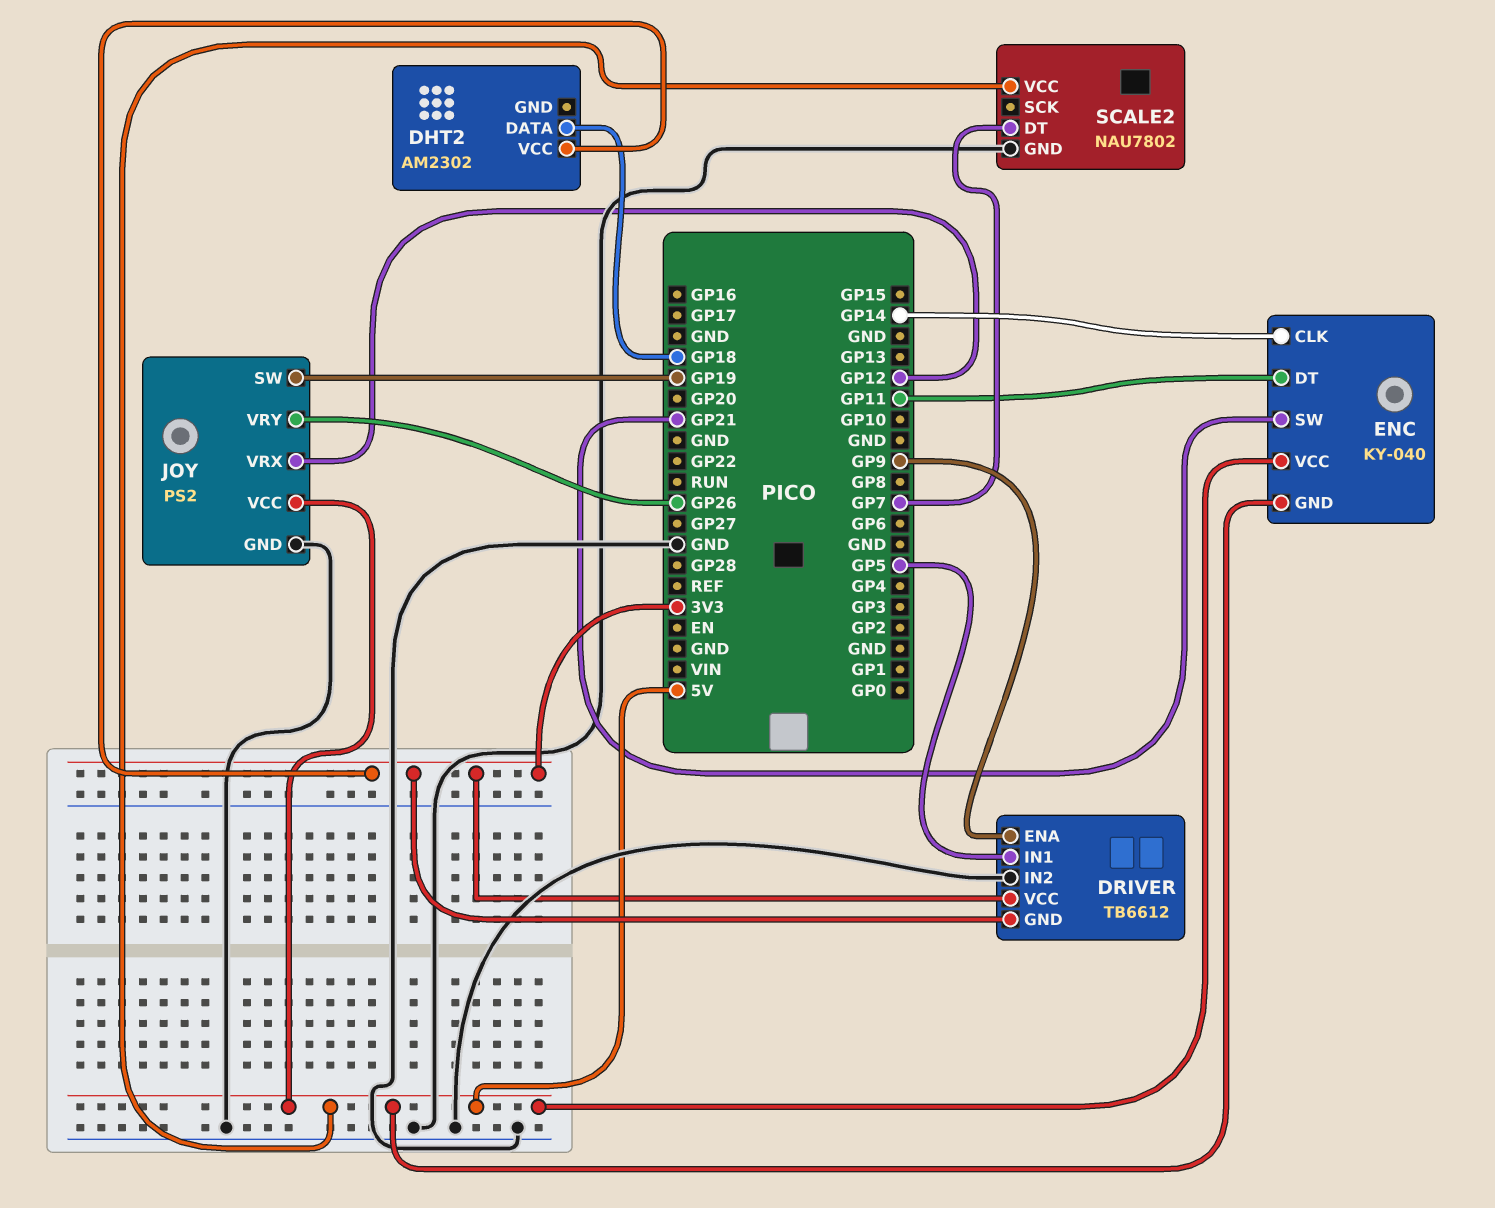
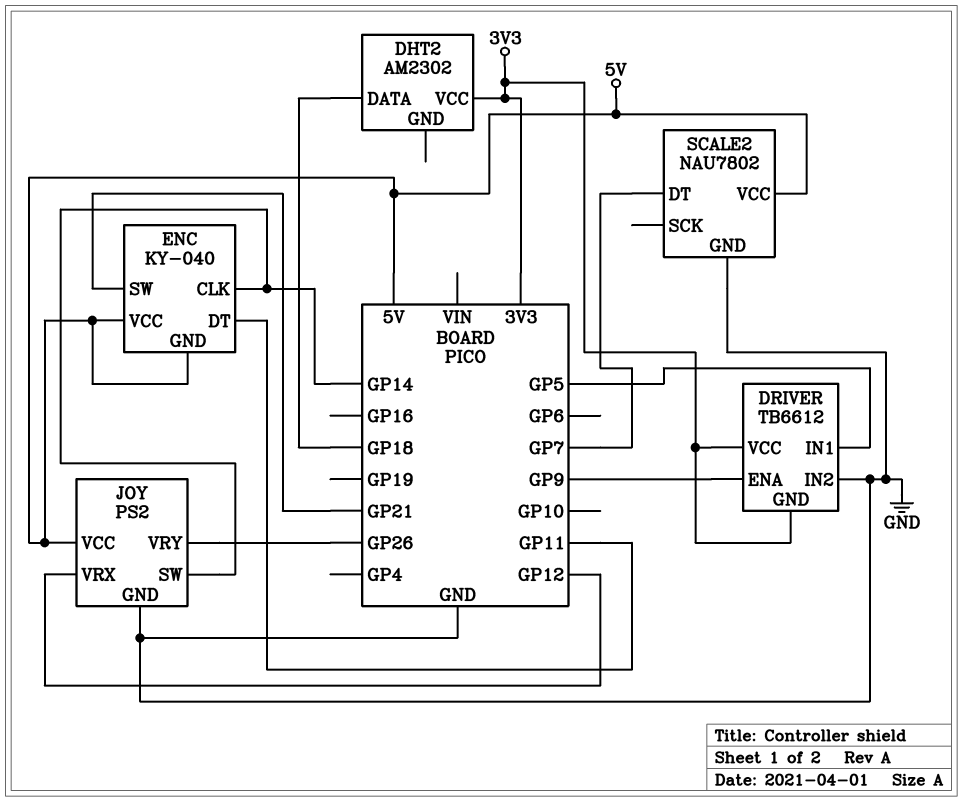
JOY pin SW: GP19 -> GP14

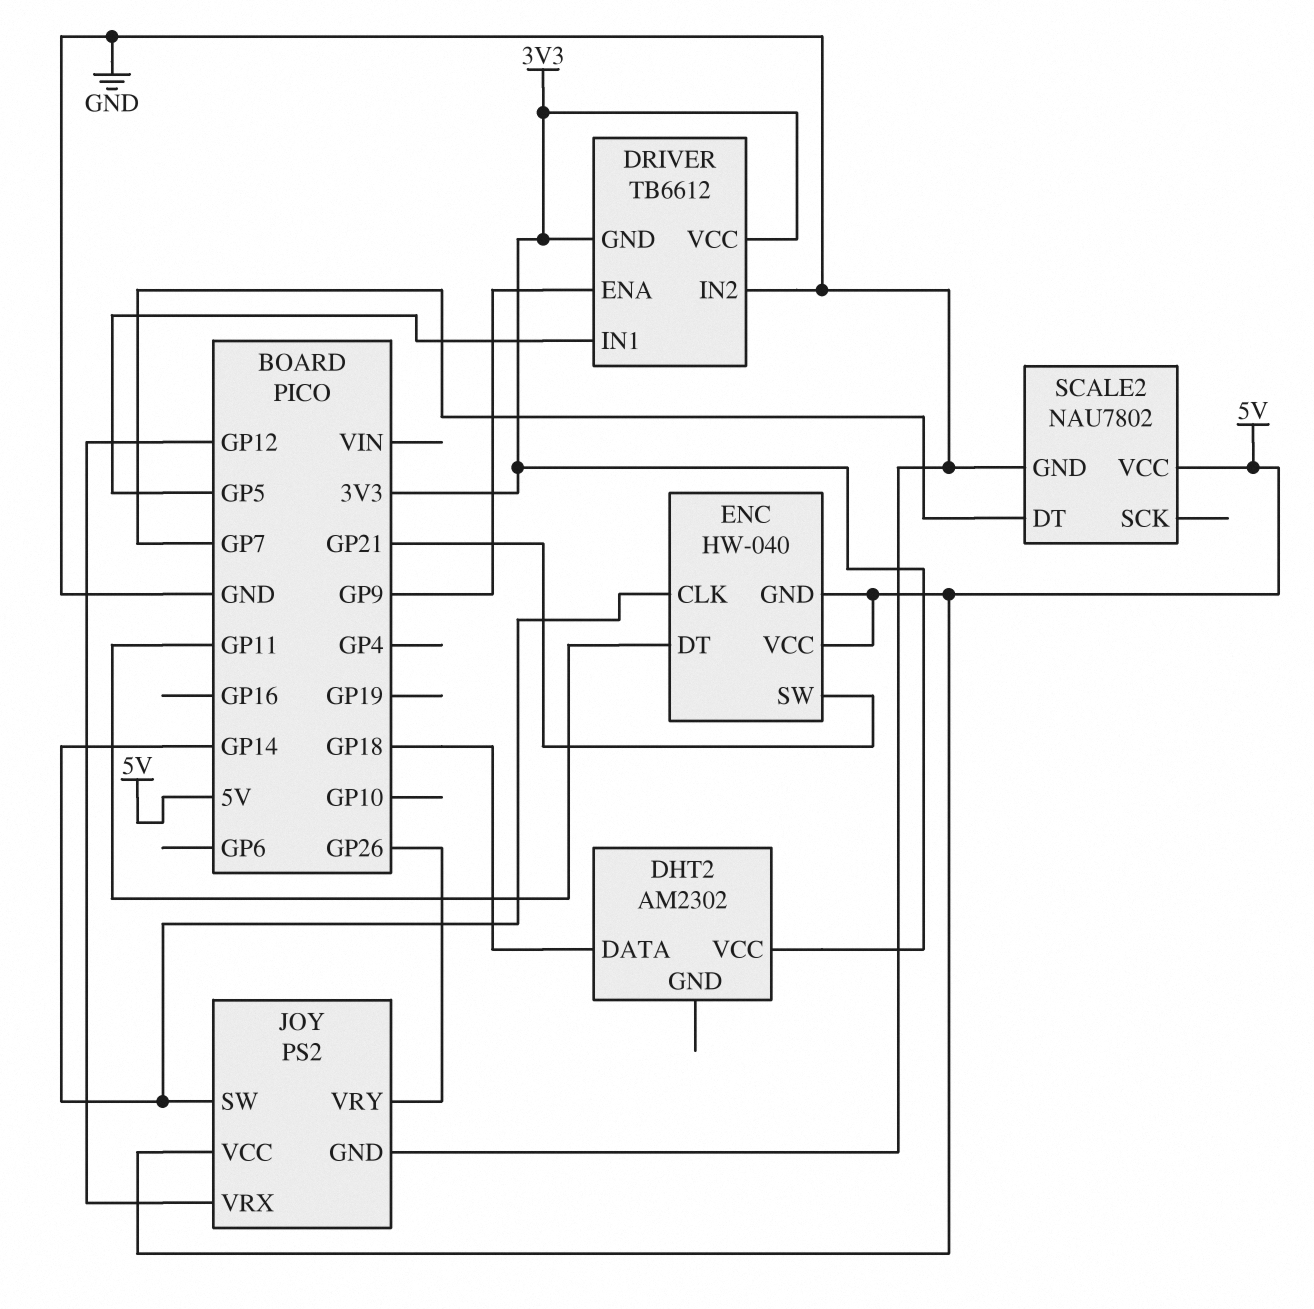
ENC: KY-040 -> HW-040

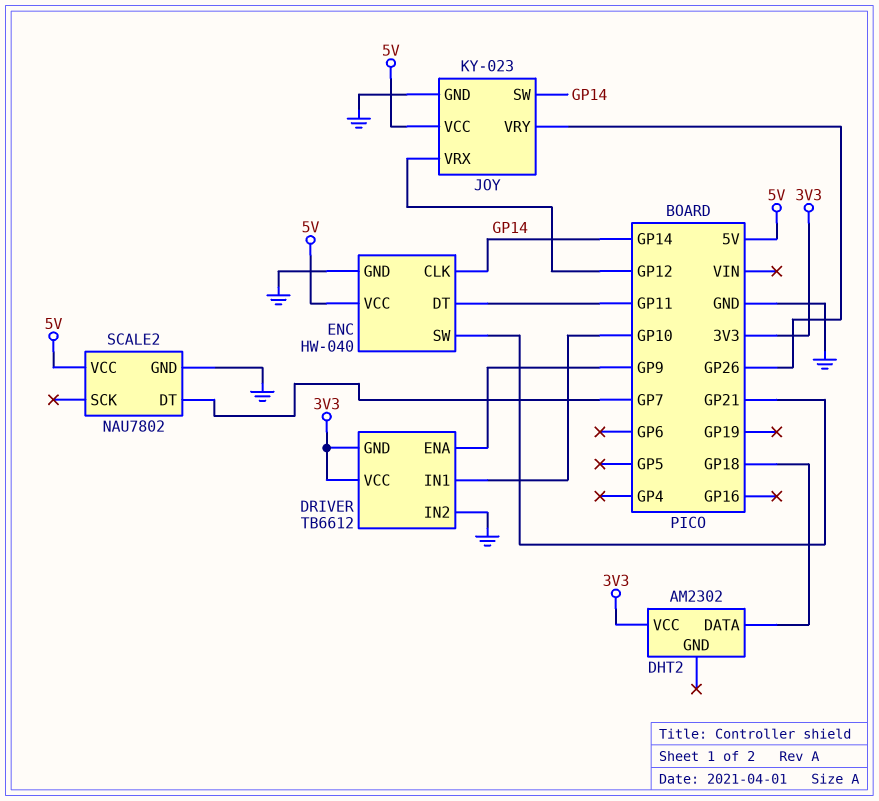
DRIVER pin IN1: GP5 -> GP10
ENC pin GND: 5V -> GND
JOY: PS2 -> KY-023

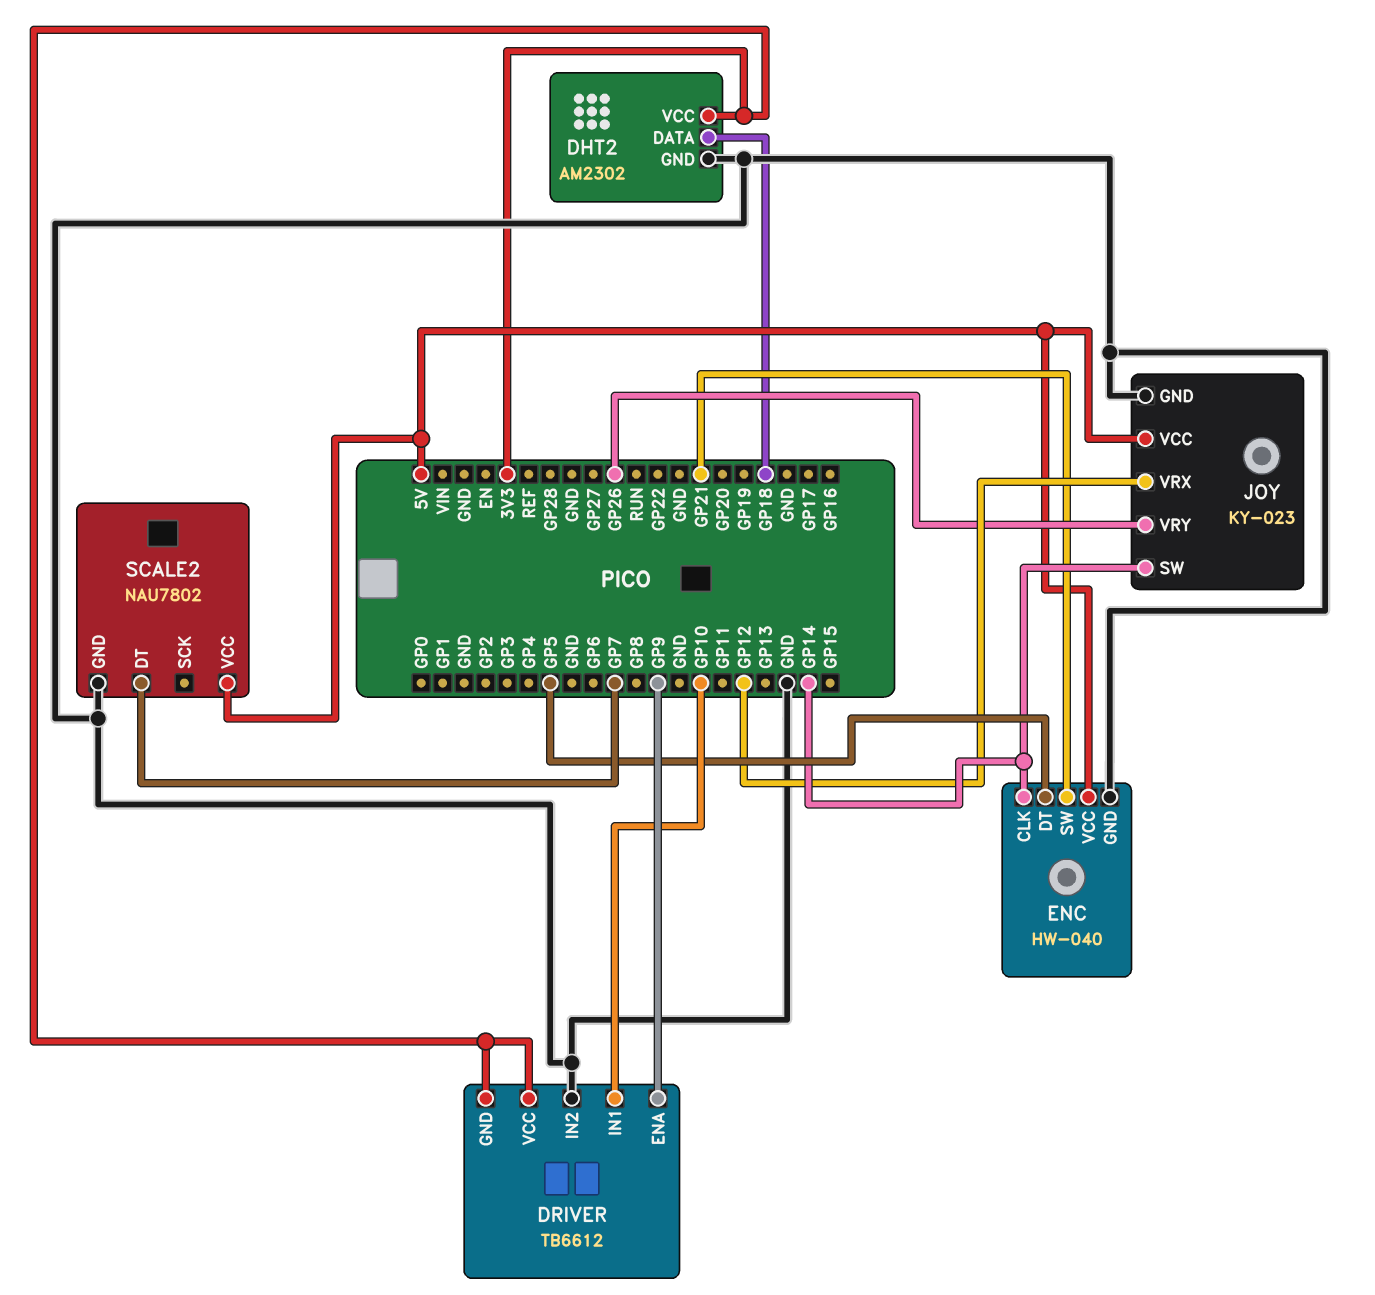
DHT2 pin GND: none -> GND
ENC pin DT: GP11 -> GP5

